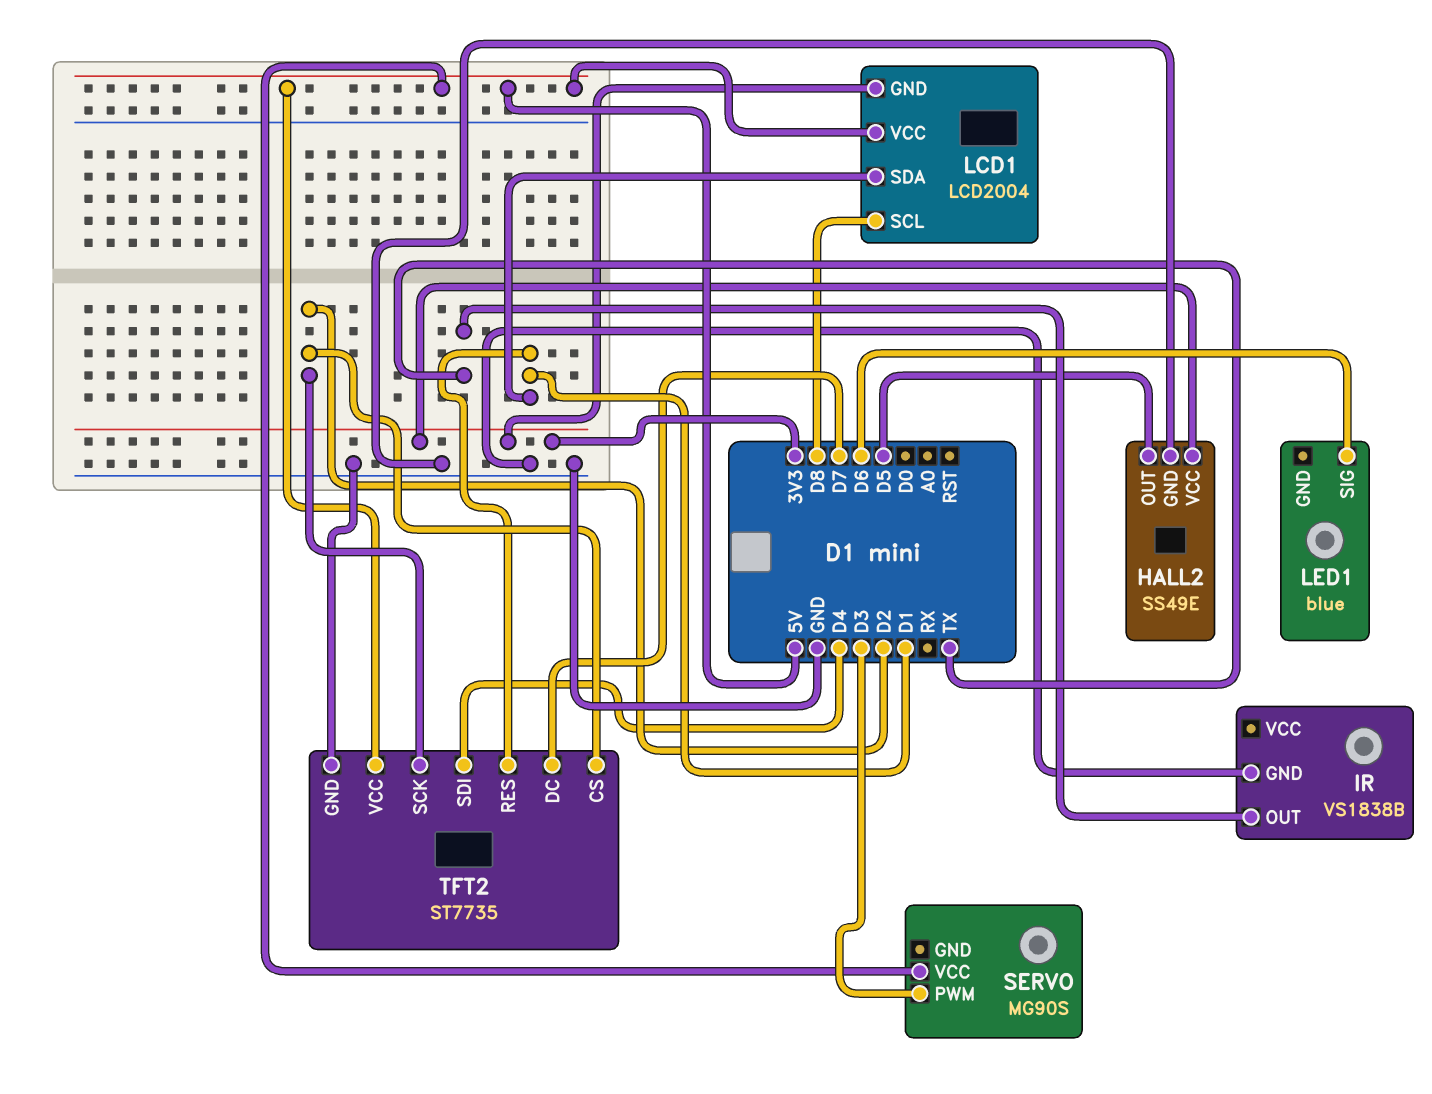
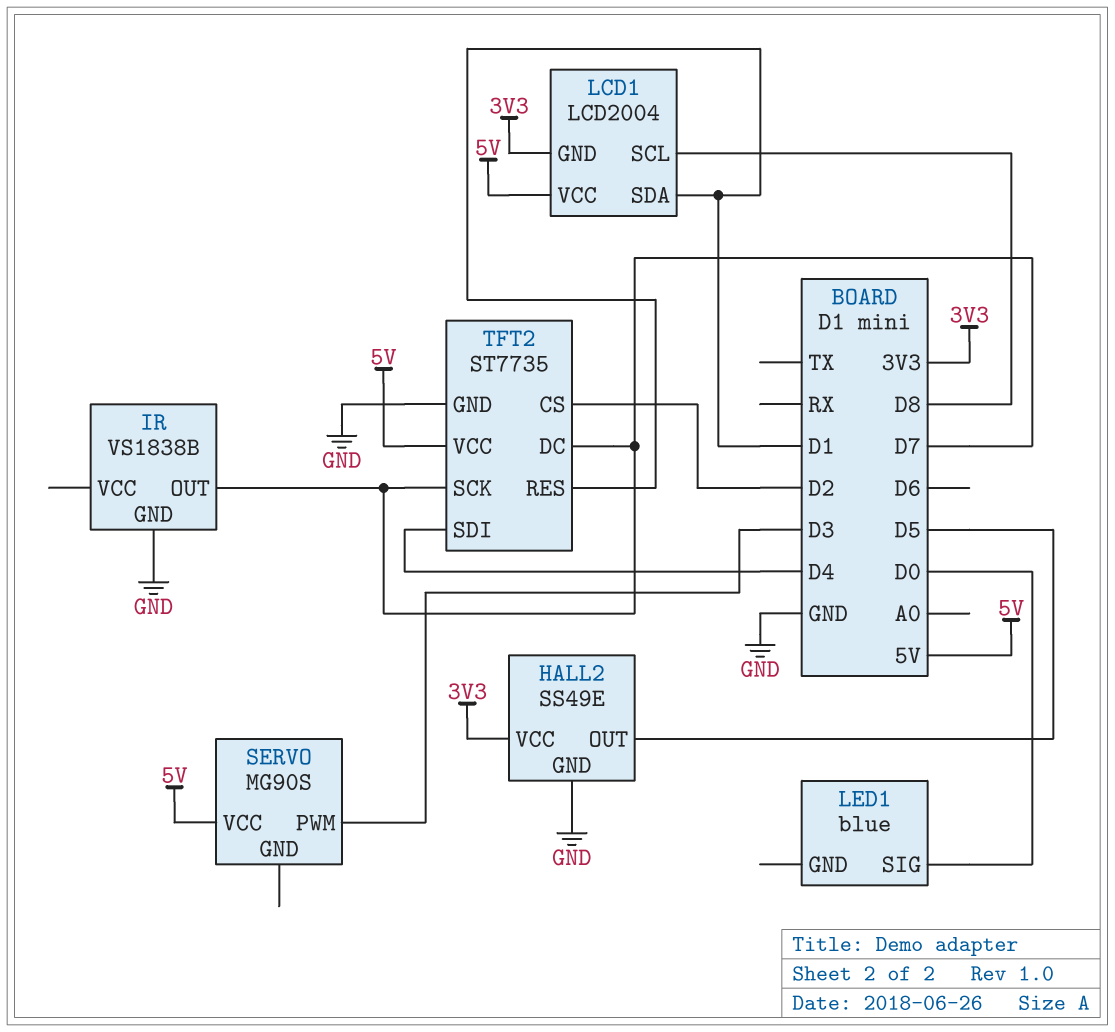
IR pin OUT: TX -> D7
LED1 pin SIG: D6 -> D0
TFT2 pin SCK: D2 -> D7

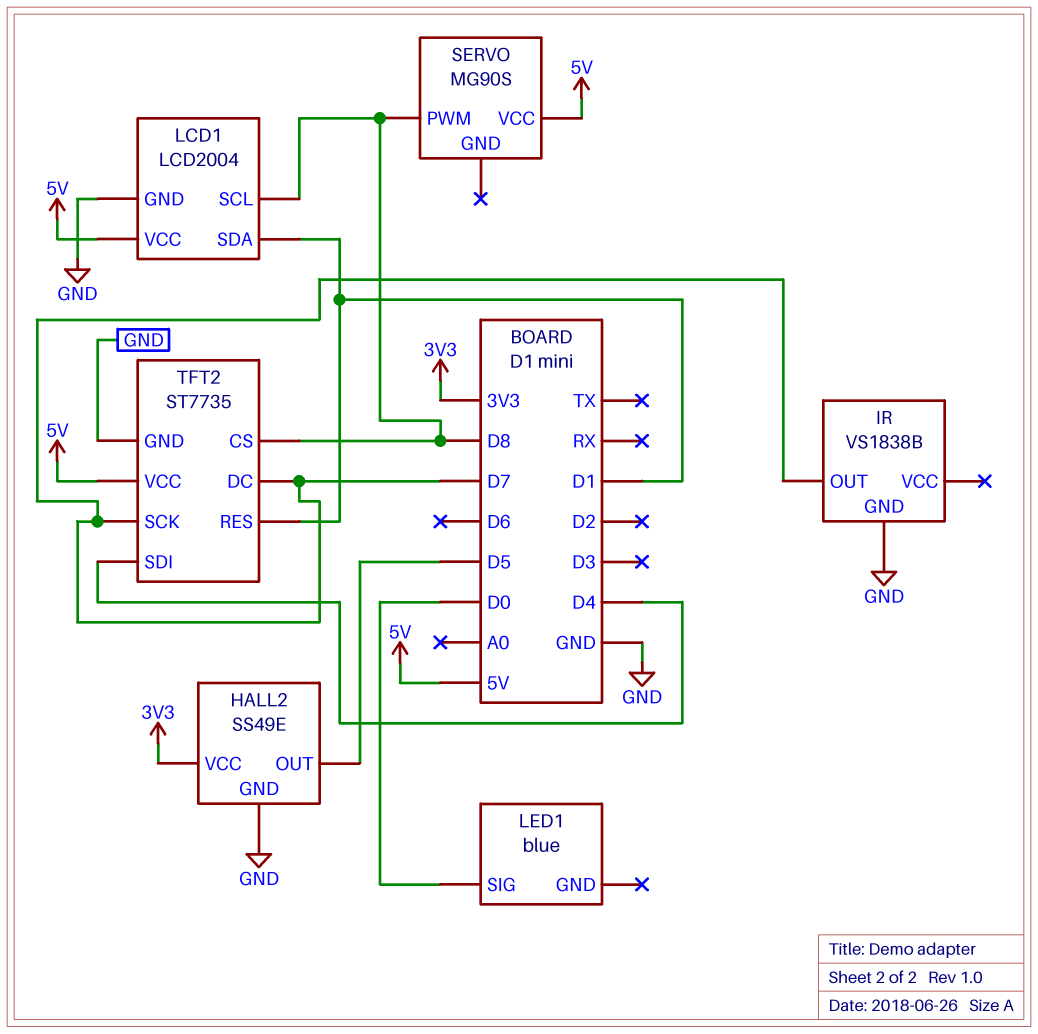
LCD1 pin GND: 3V3 -> GND
SERVO pin PWM: D3 -> D8
TFT2 pin CS: D2 -> D8

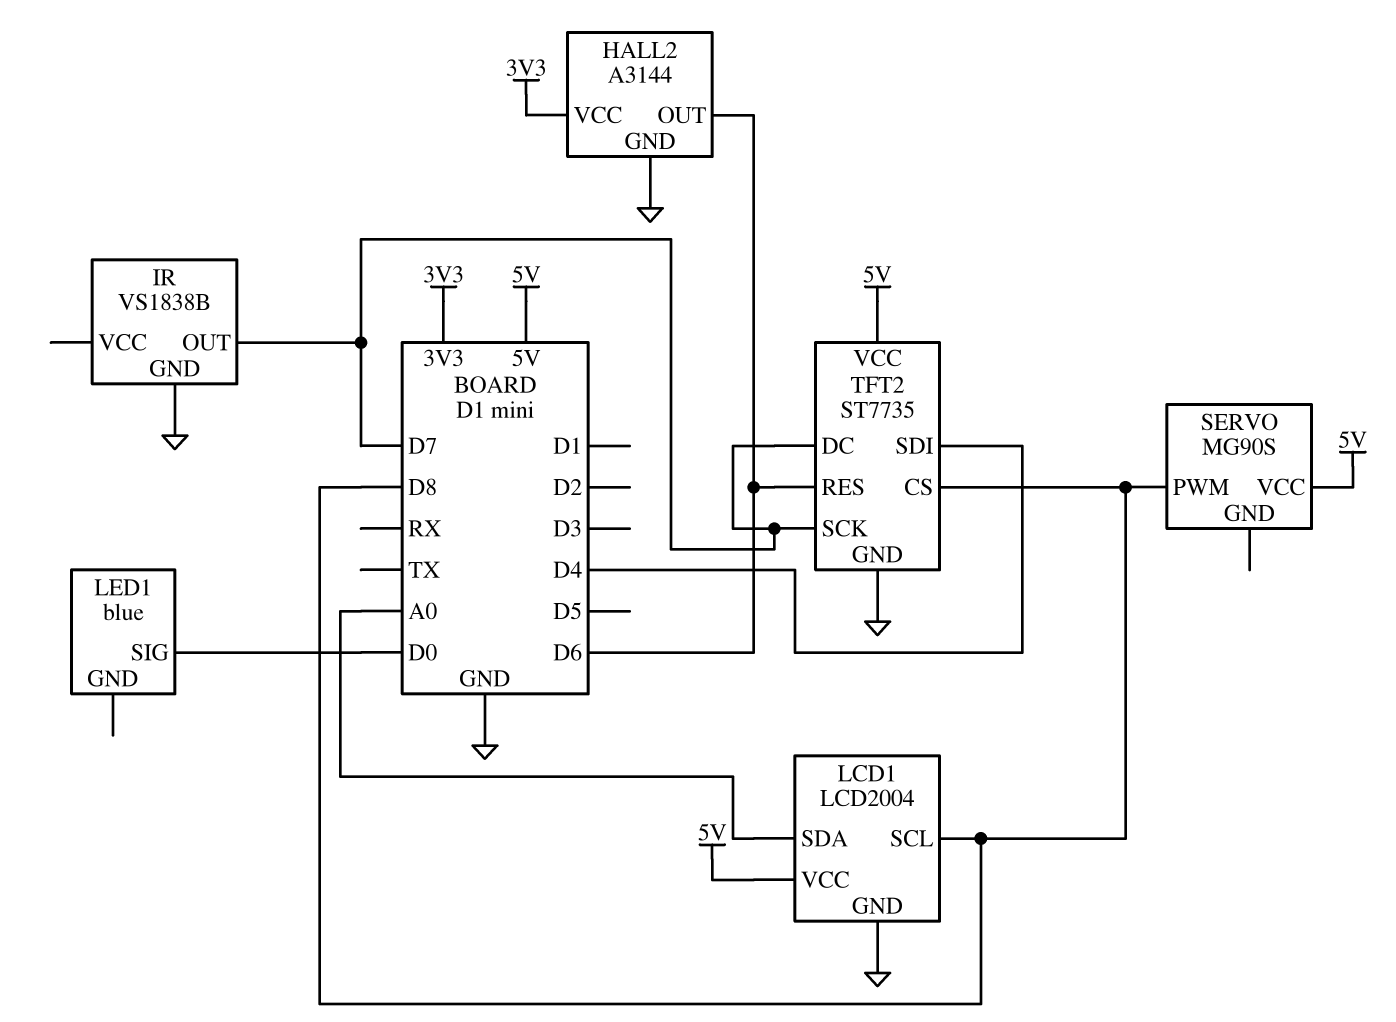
HALL2: SS49E -> A3144
HALL2 pin OUT: D5 -> D6
LCD1 pin SDA: D1 -> A0
TFT2 pin RES: D1 -> D6

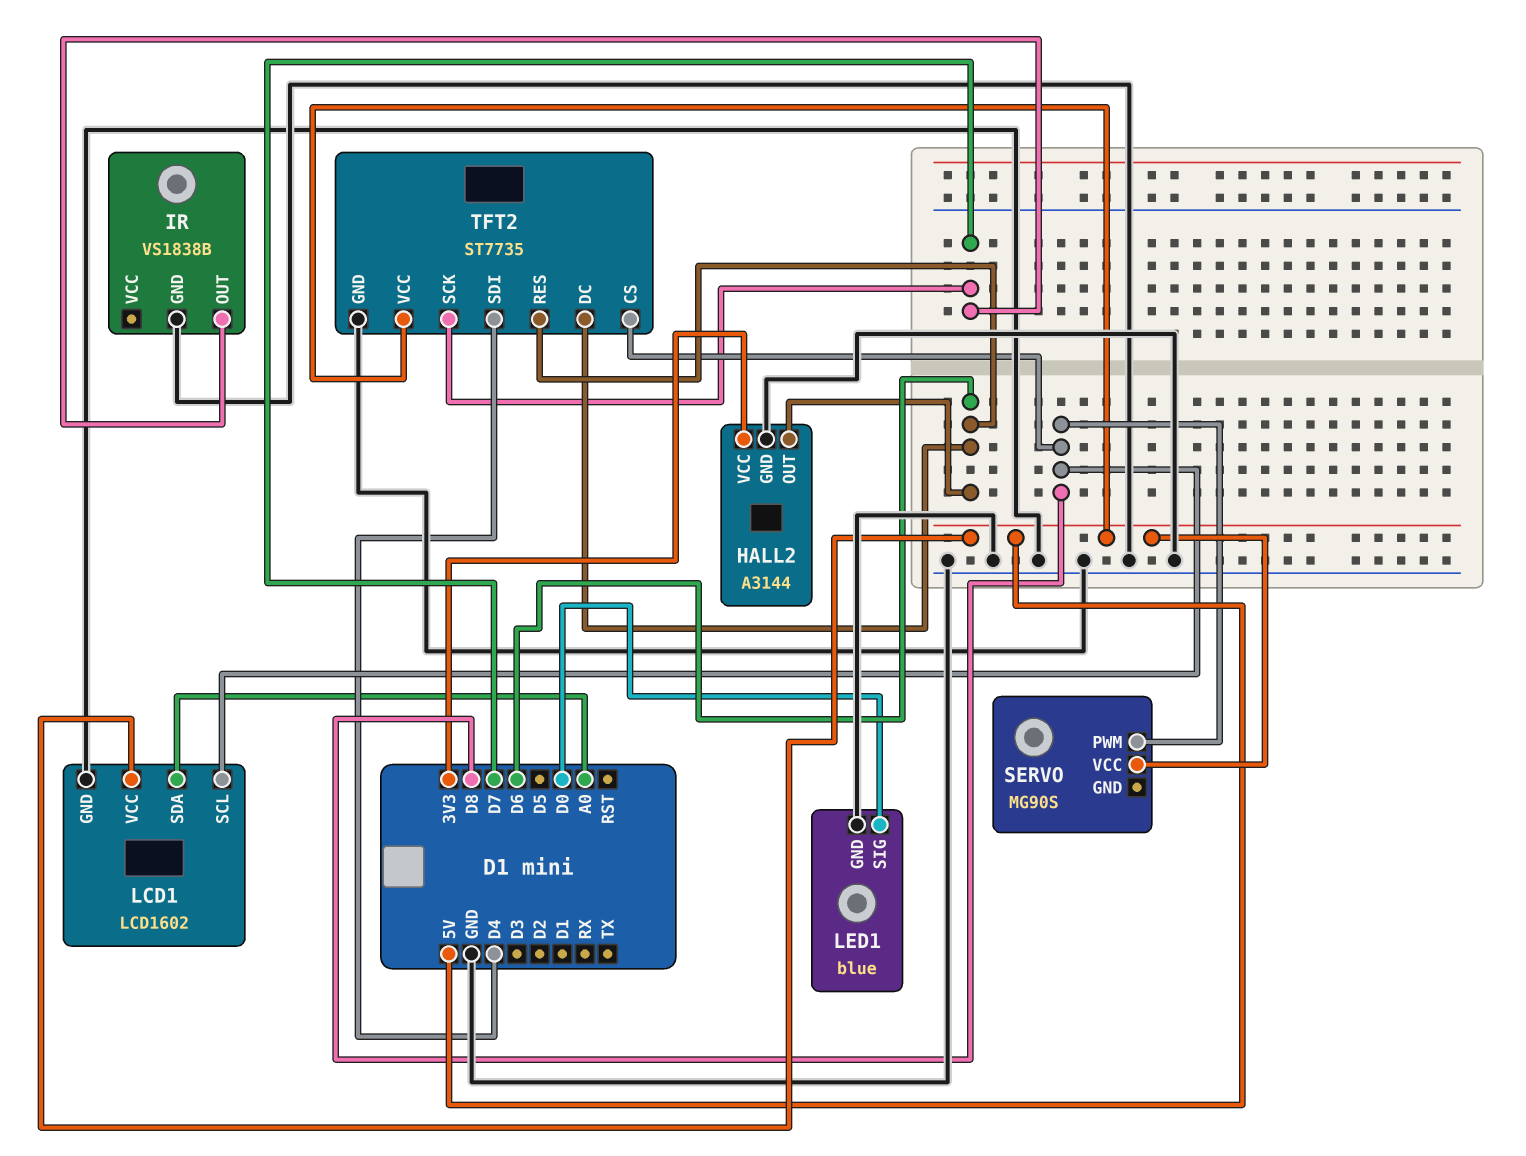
LCD1: LCD2004 -> LCD1602
LED1 pin GND: none -> GND
TFT2 pin DC: D7 -> D6

